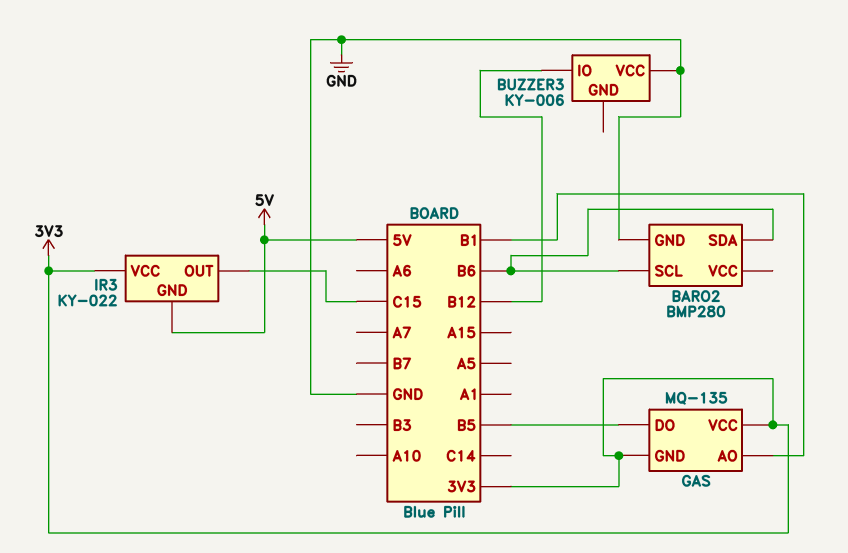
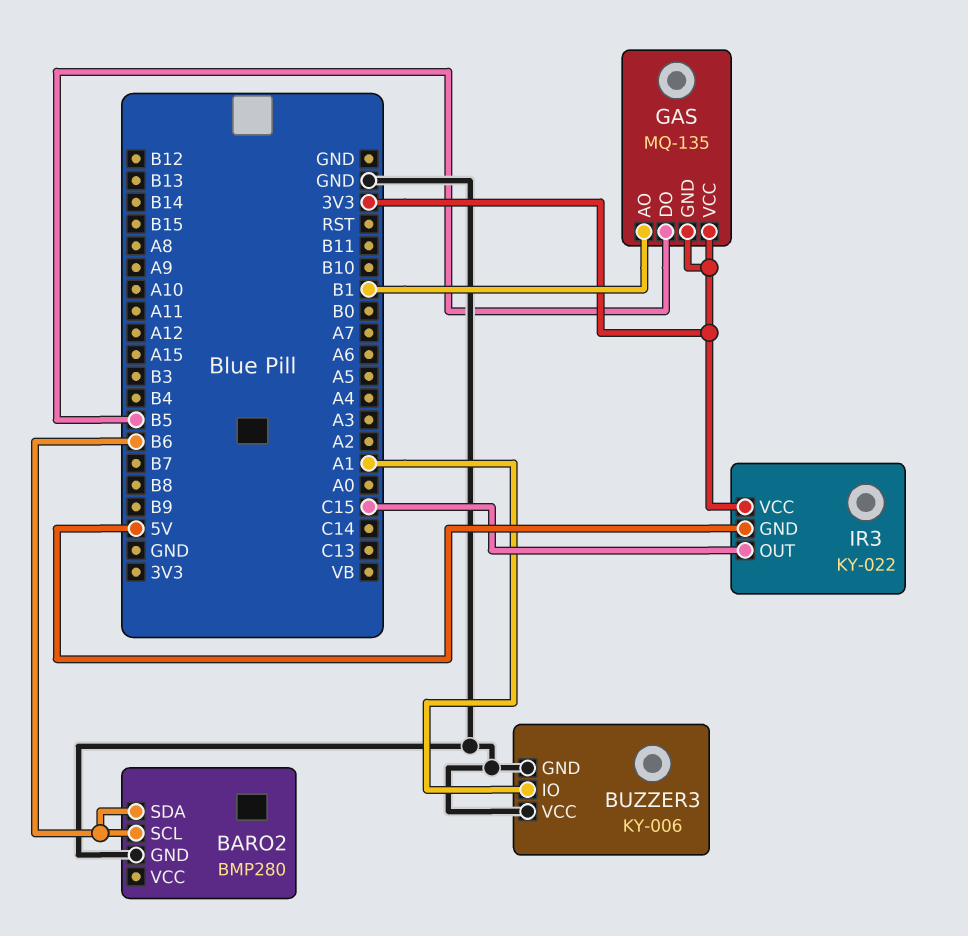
BUZZER3 pin GND: none -> GND
BUZZER3 pin IO: B12 -> A1

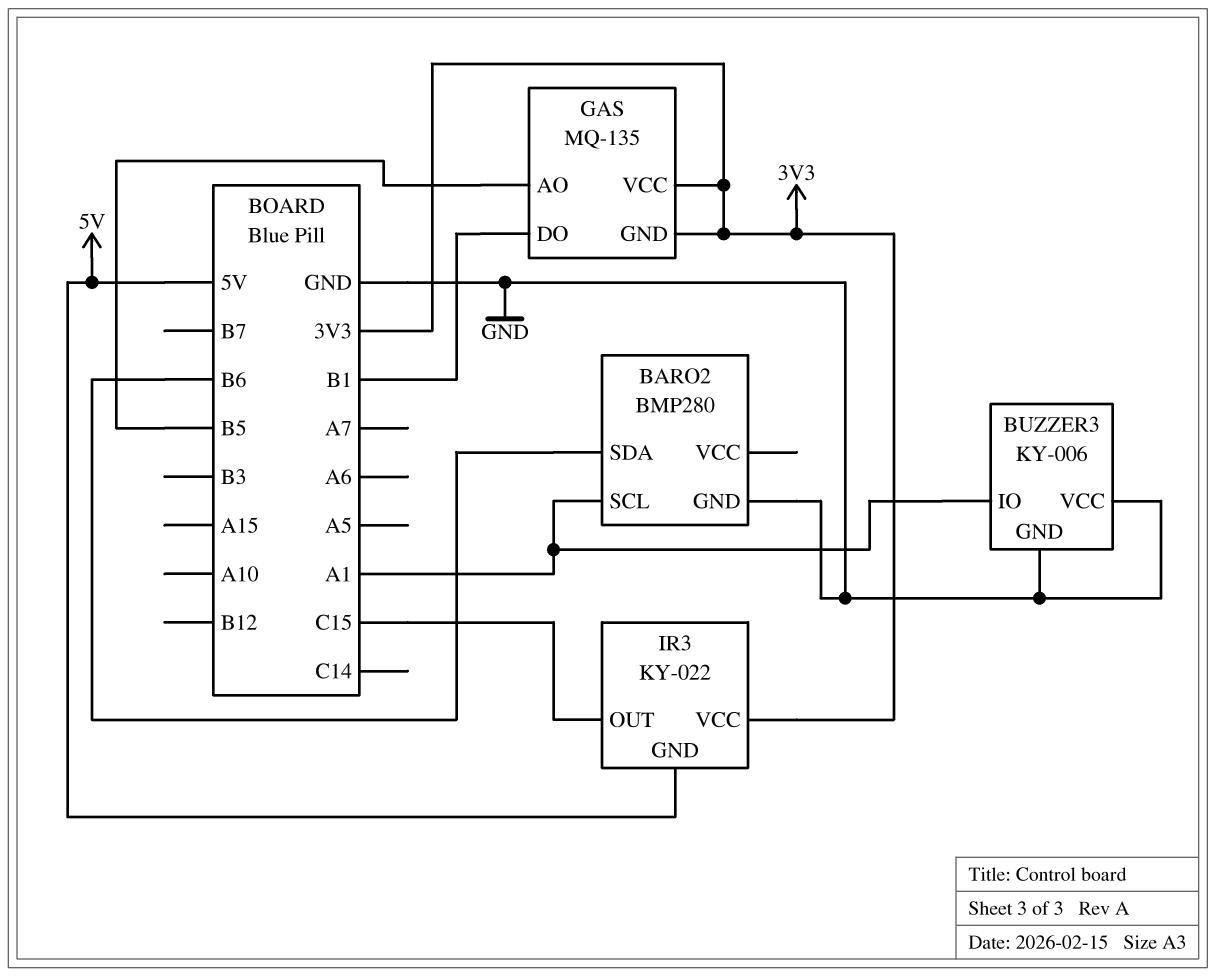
BARO2 pin SCL: B6 -> A1
GAS pin AO: B1 -> B5
GAS pin DO: B5 -> B1

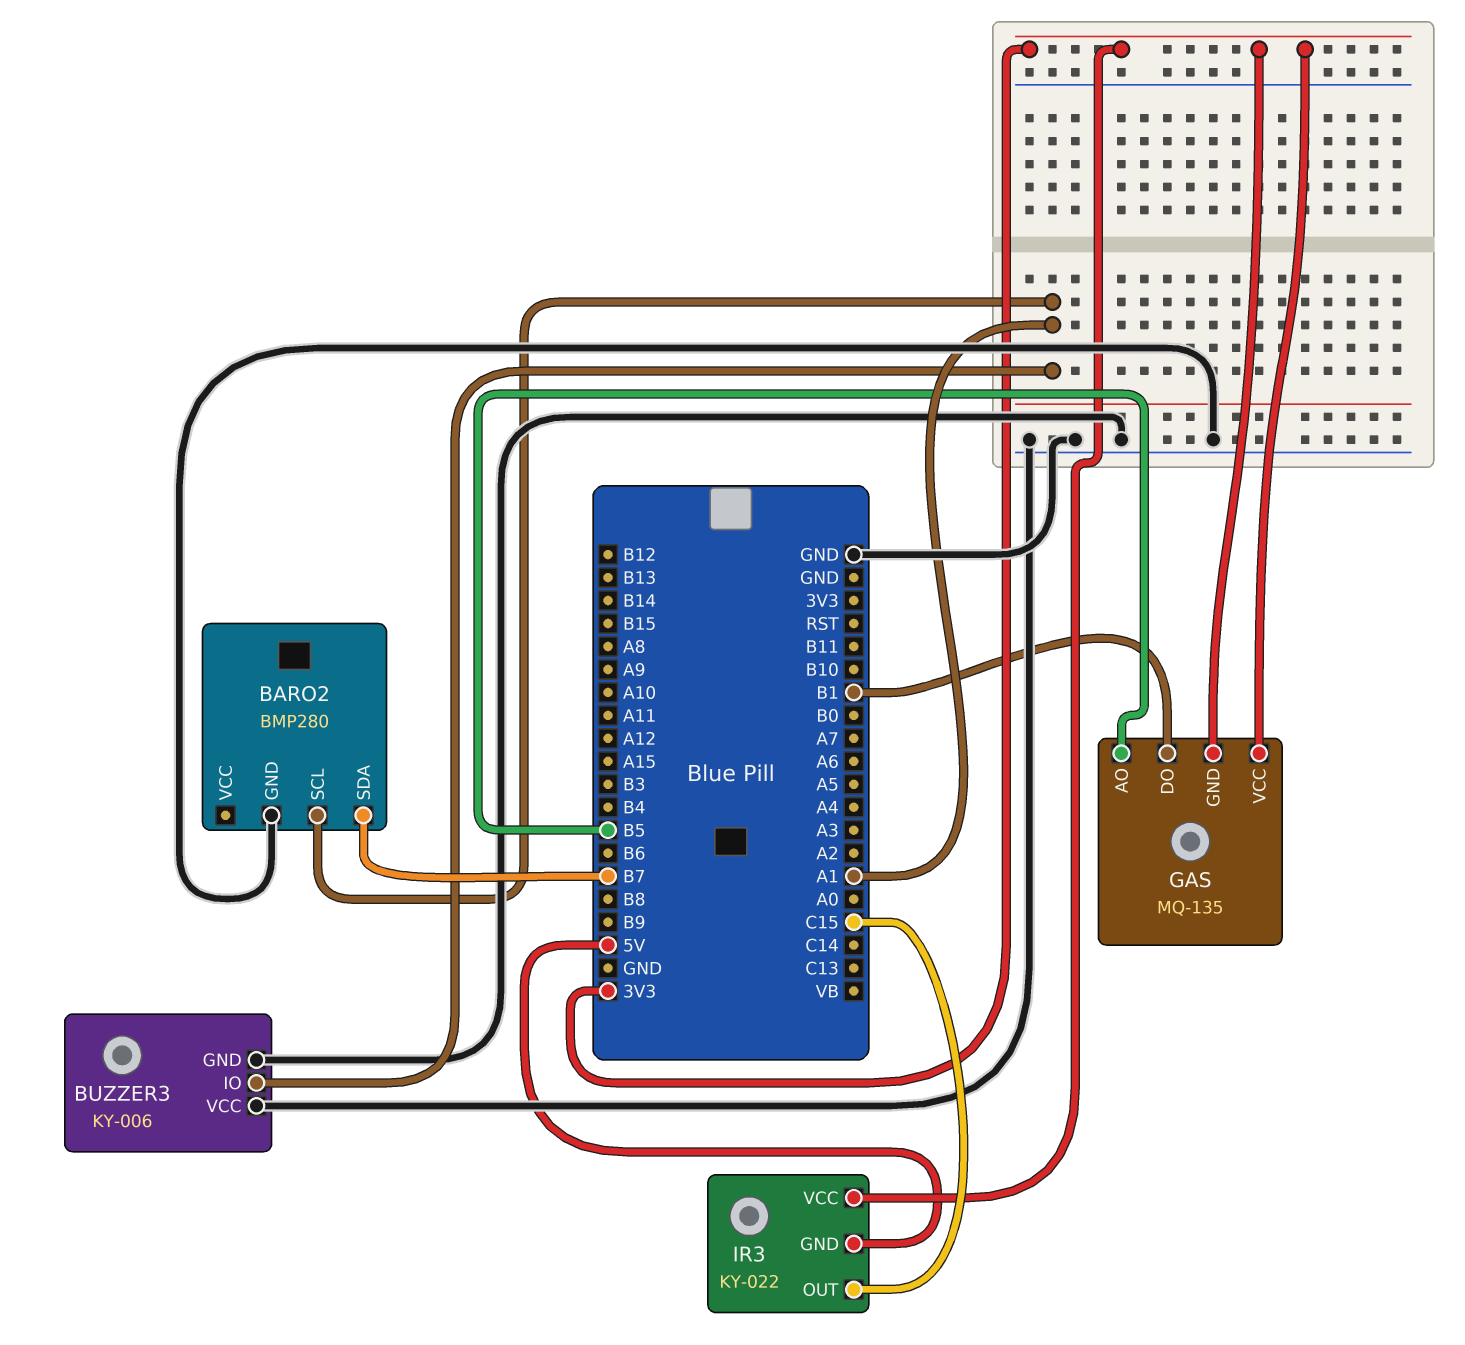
BARO2 pin SDA: B6 -> B7

